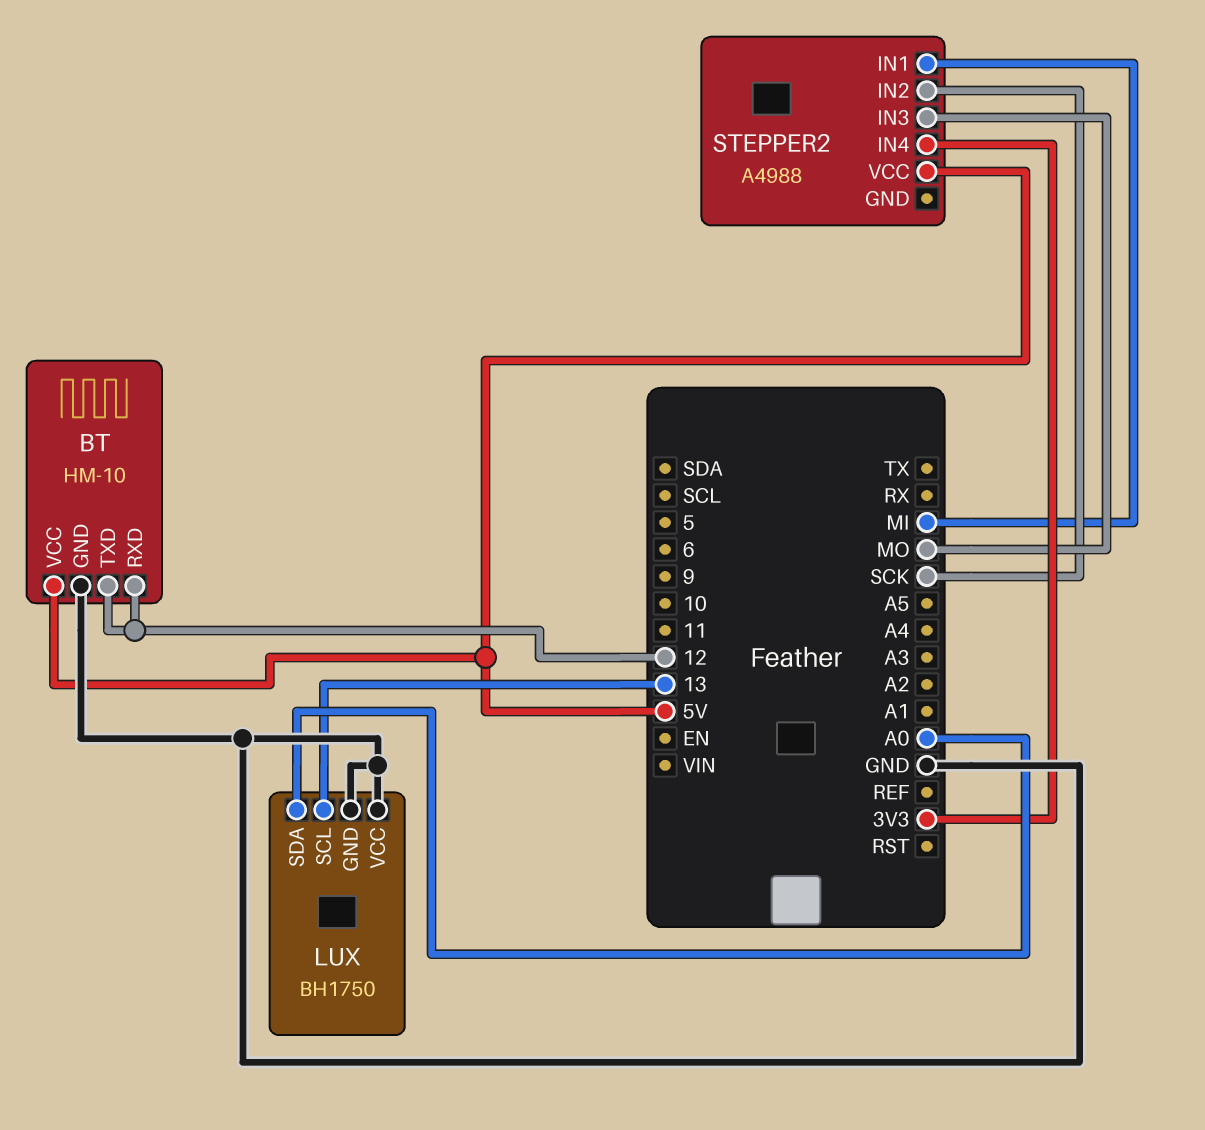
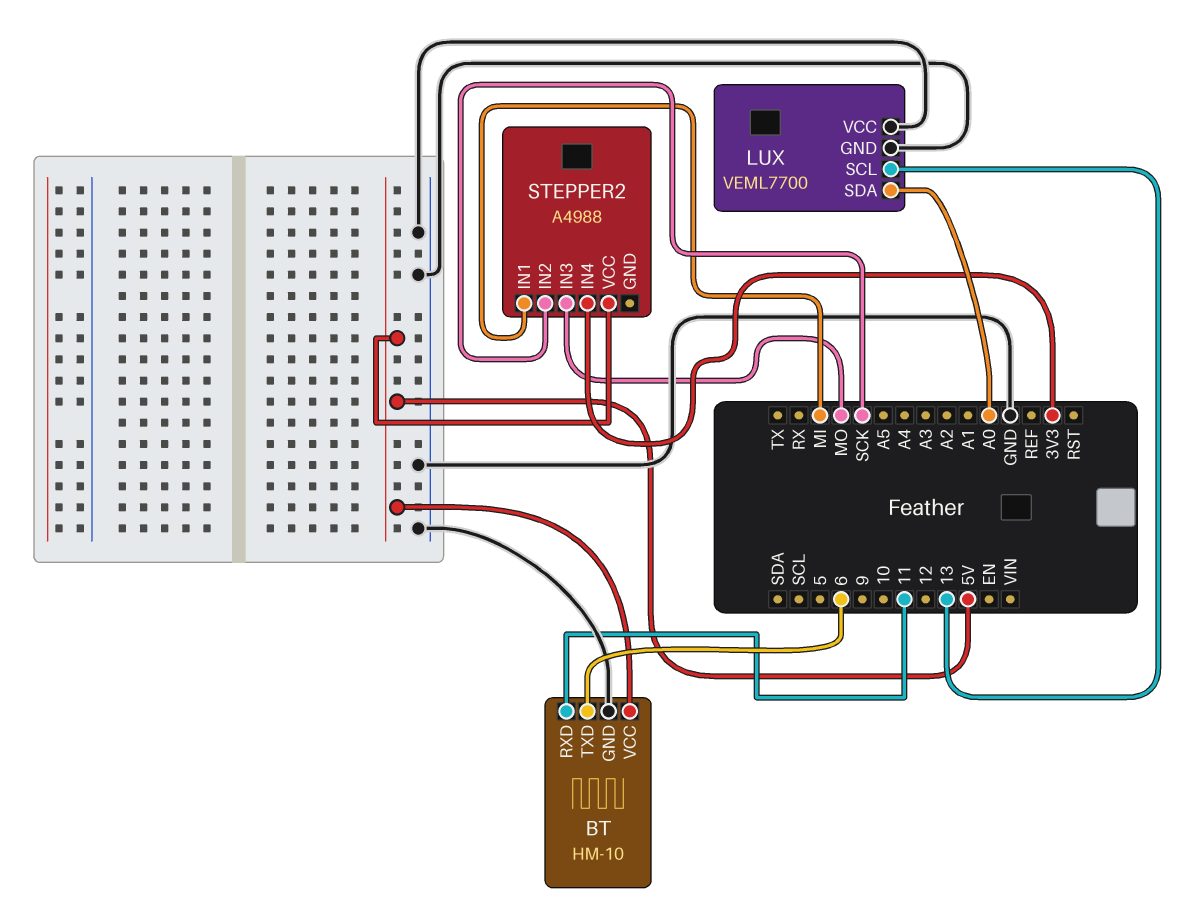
BT pin RXD: 12 -> 11
BT pin TXD: 12 -> 6
LUX: BH1750 -> VEML7700

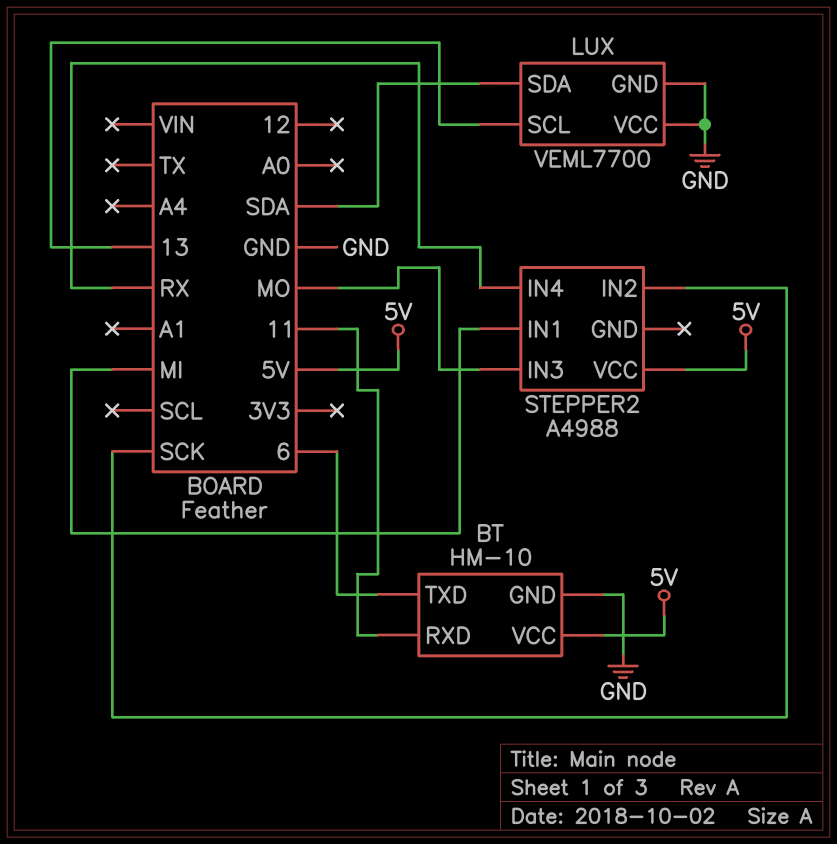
LUX pin SDA: A0 -> SDA
STEPPER2 pin IN4: 3V3 -> RX

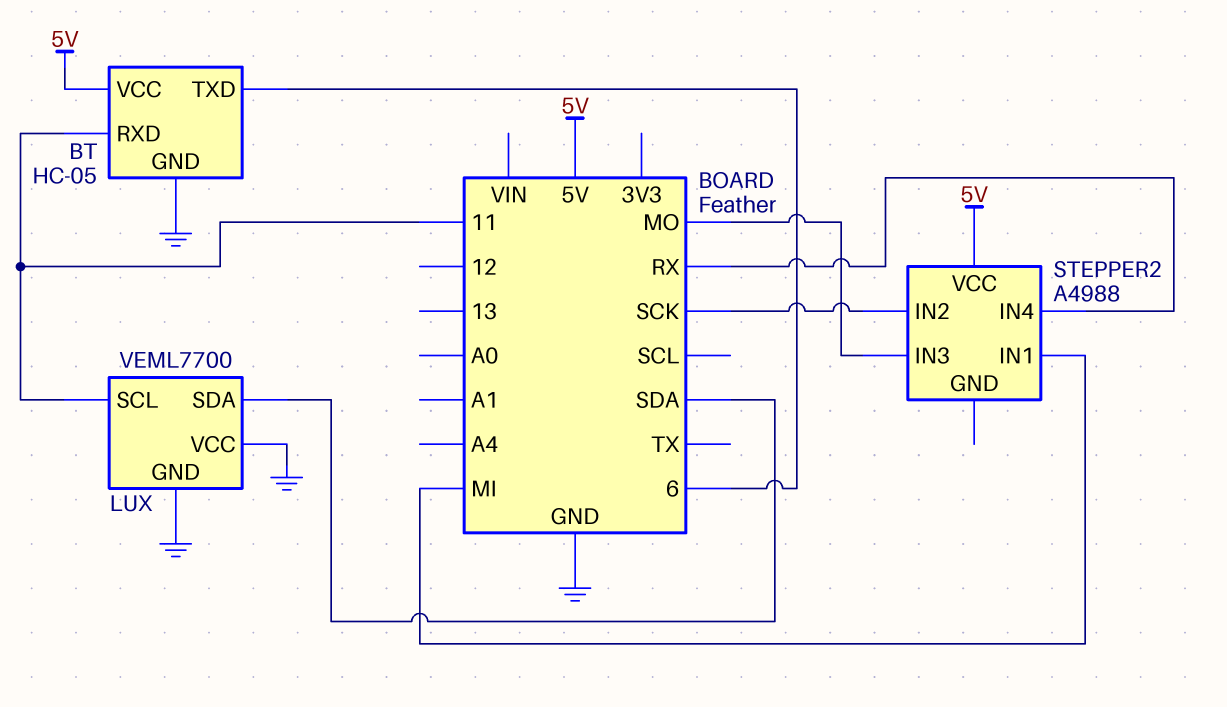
BT: HM-10 -> HC-05
LUX pin SCL: 13 -> 11

